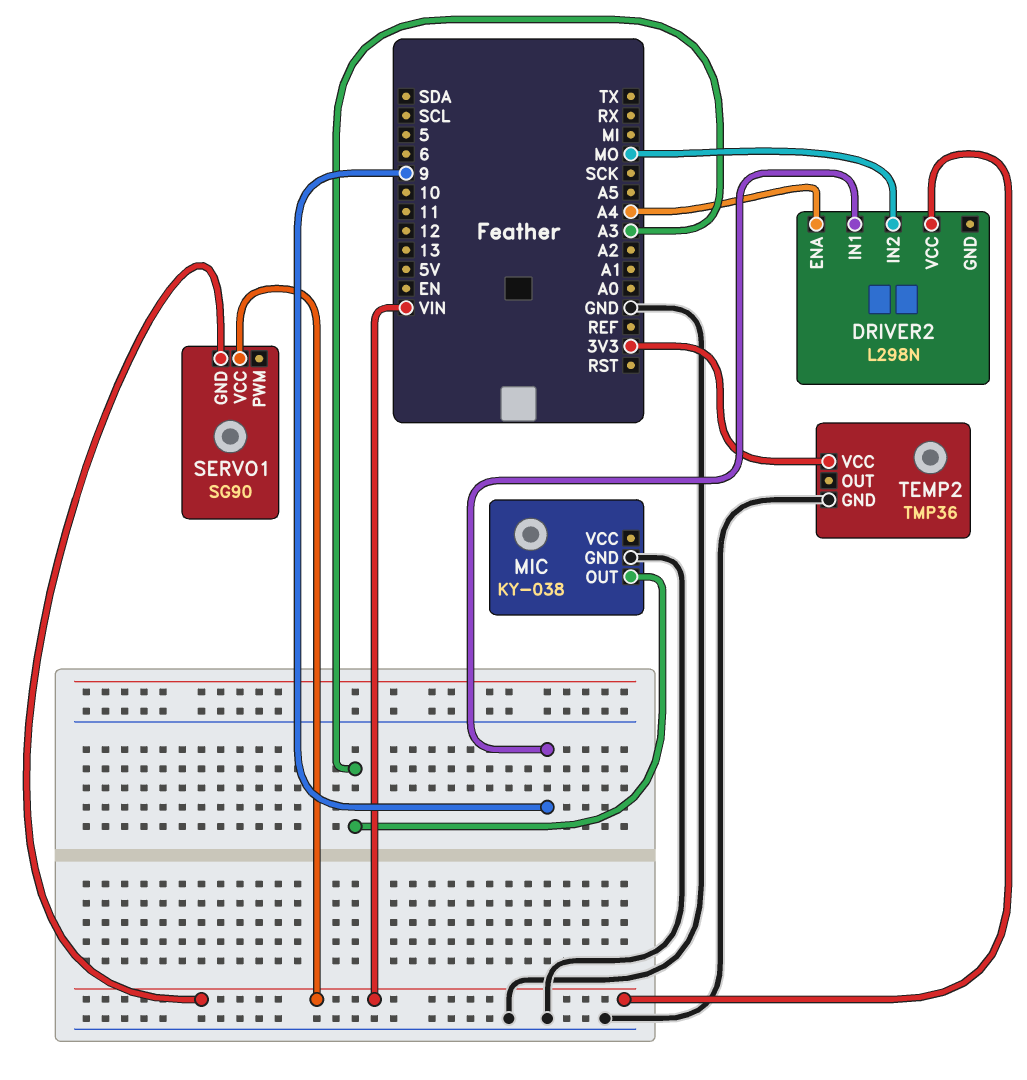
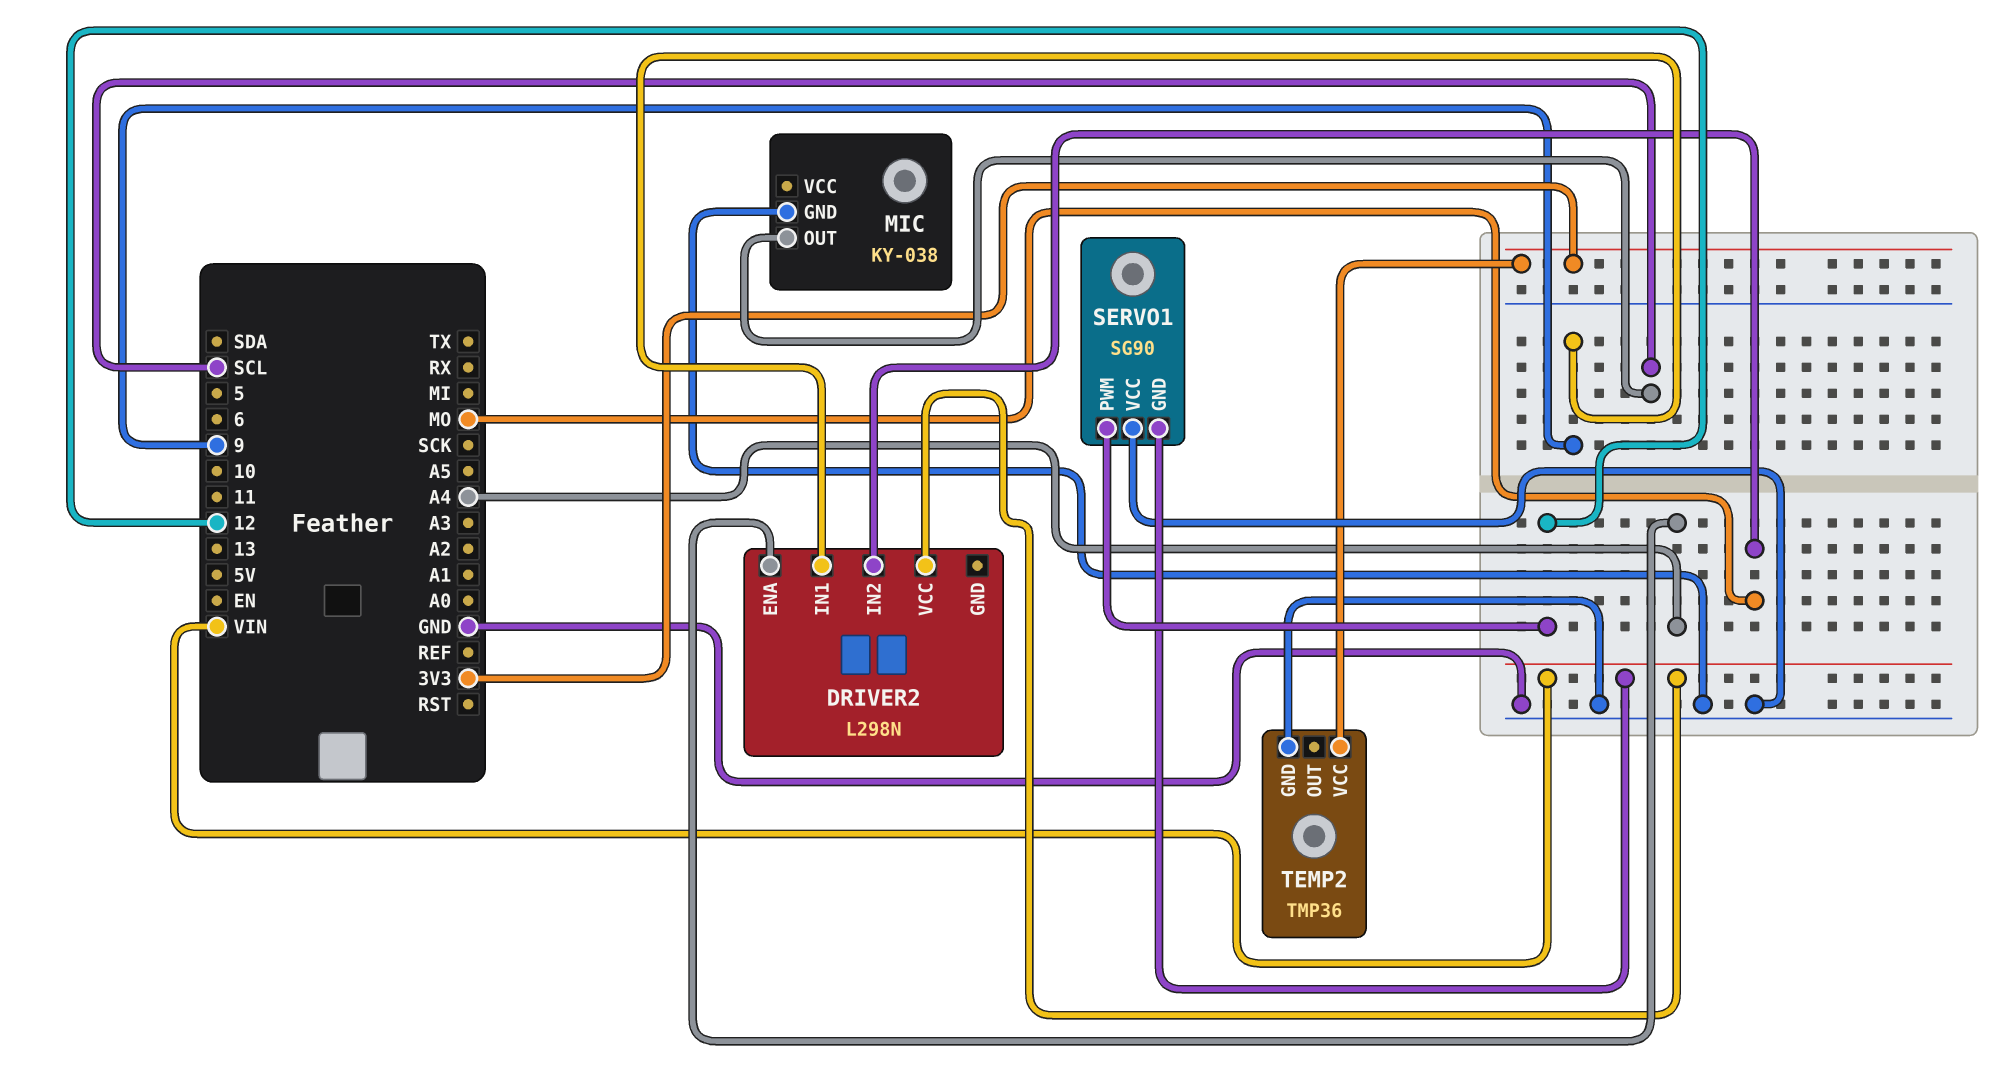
MIC pin OUT: A3 -> SCL
SERVO1 pin PWM: none -> 12
SERVO1 pin VCC: VIN -> GND

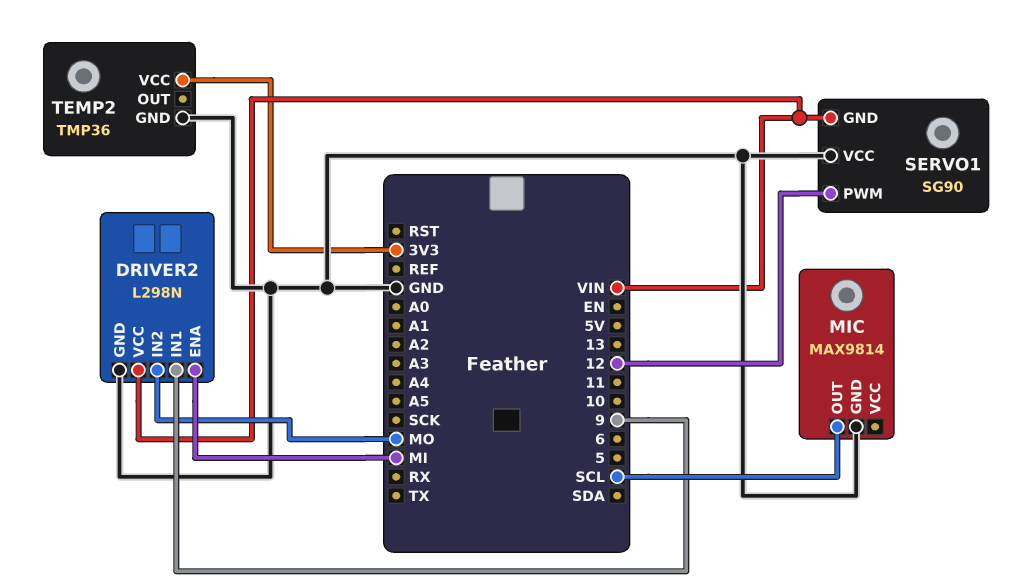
DRIVER2 pin ENA: A4 -> MI
DRIVER2 pin GND: none -> GND
MIC: KY-038 -> MAX9814

